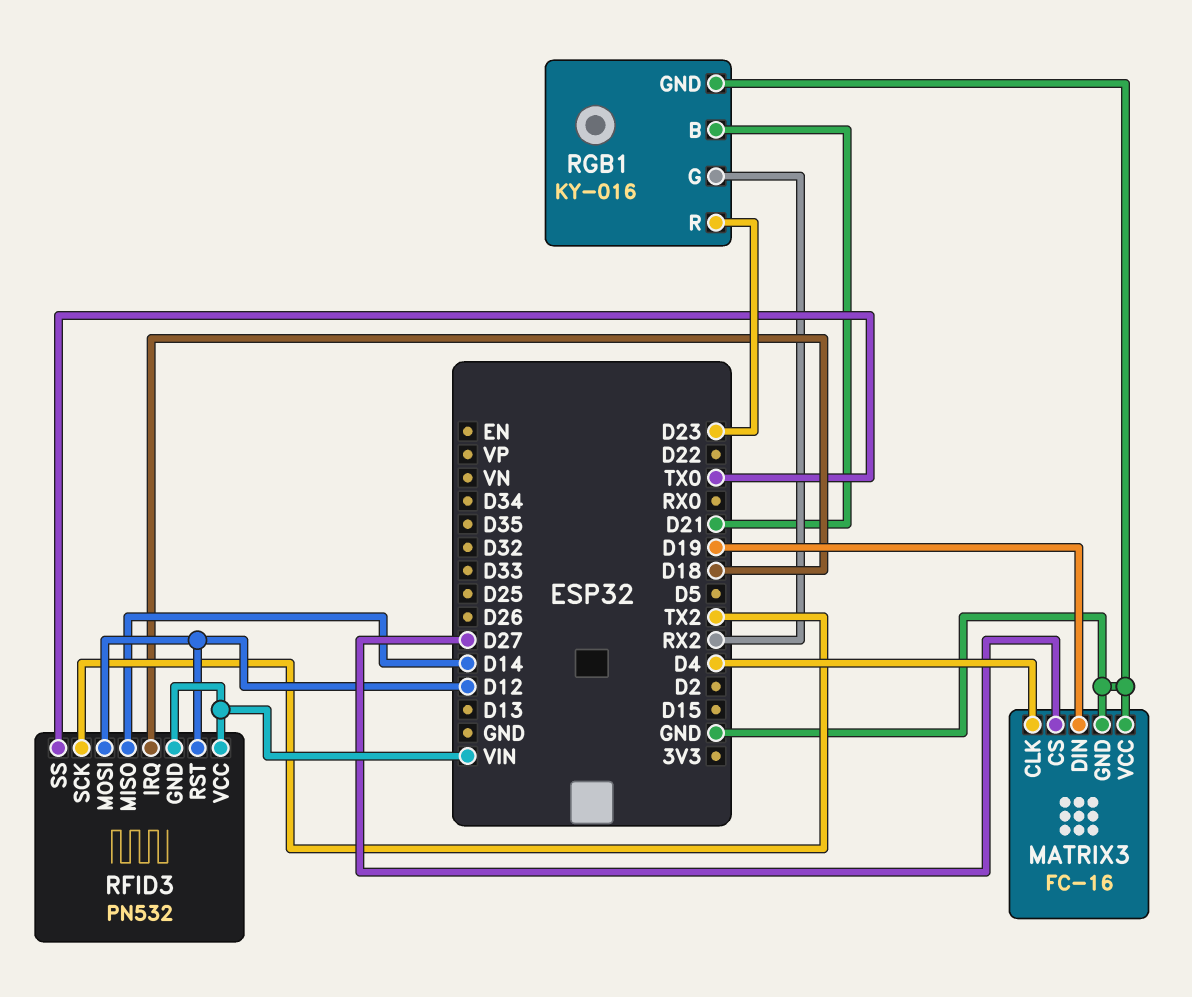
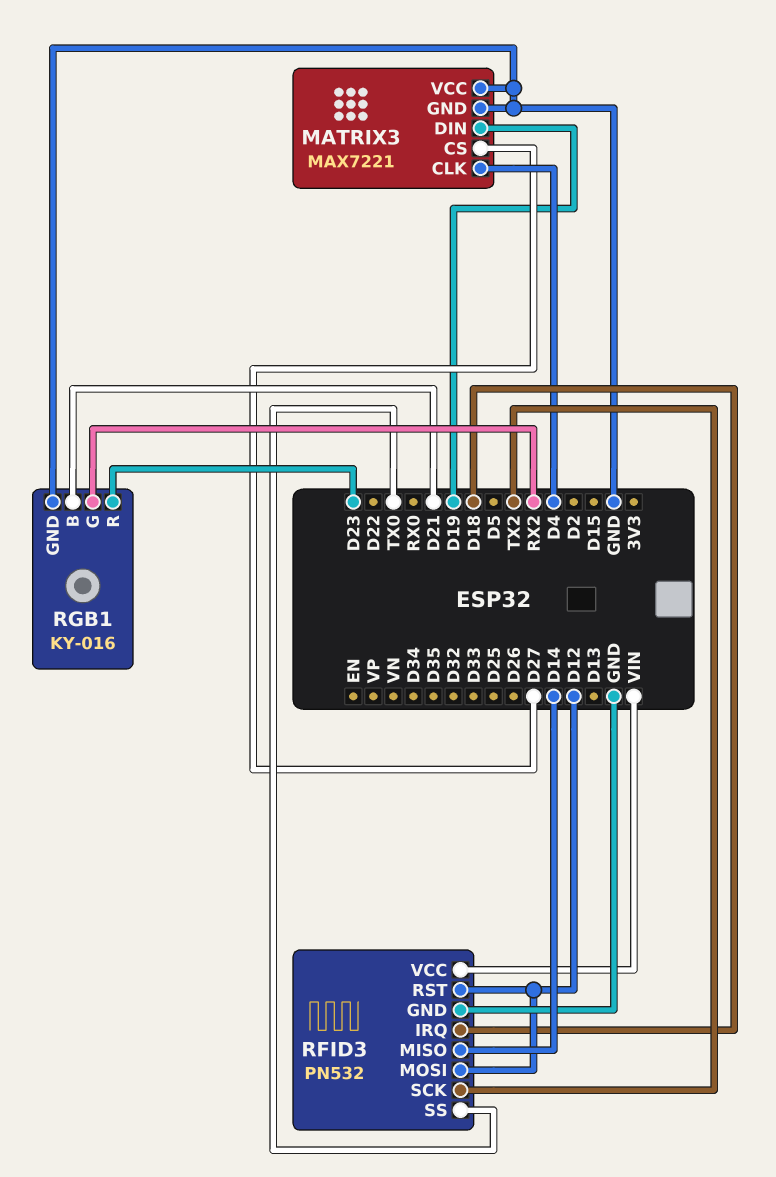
MATRIX3: FC-16 -> MAX7221
RFID3 pin GND: VIN -> GND

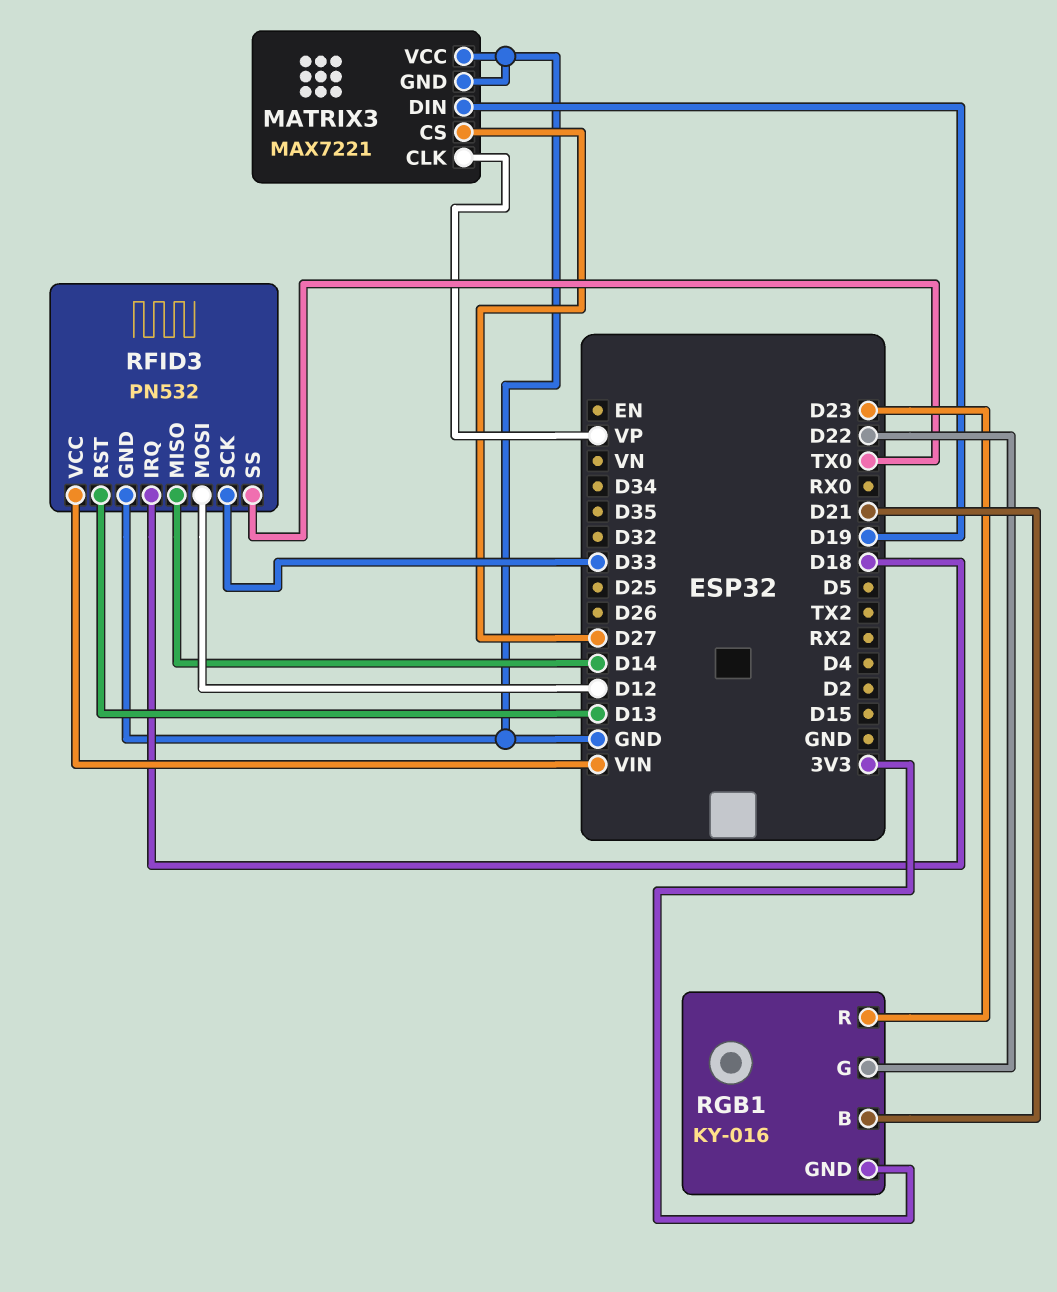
MATRIX3 pin CLK: D4 -> VP
RFID3 pin RST: D12 -> D13
RFID3 pin SCK: TX2 -> D33
RGB1 pin G: RX2 -> D22
RGB1 pin GND: GND -> 3V3

